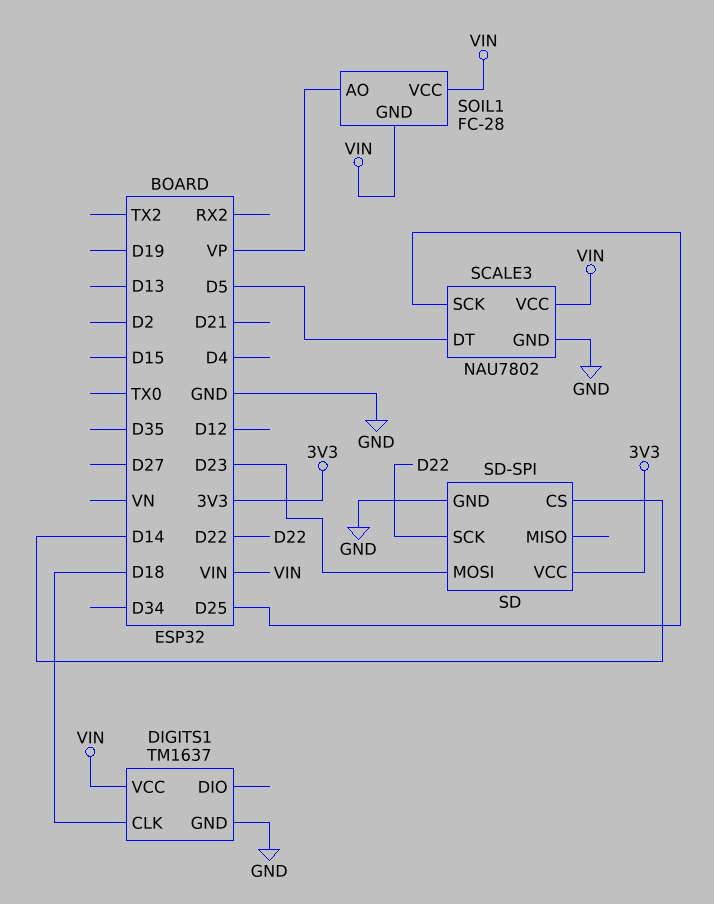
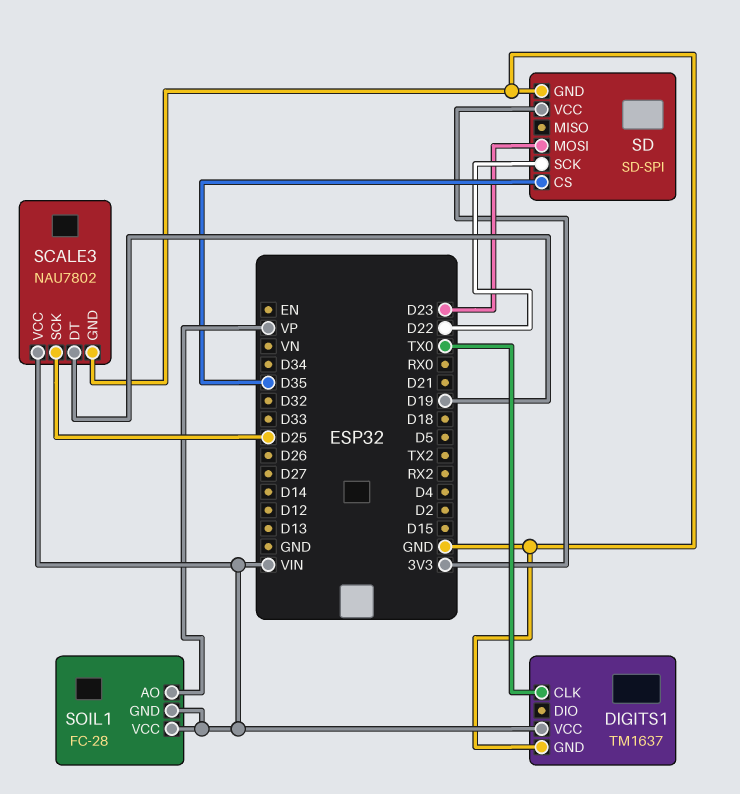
DIGITS1 pin CLK: D18 -> TX0
SCALE3 pin DT: D5 -> D19
SD pin CS: D14 -> D35

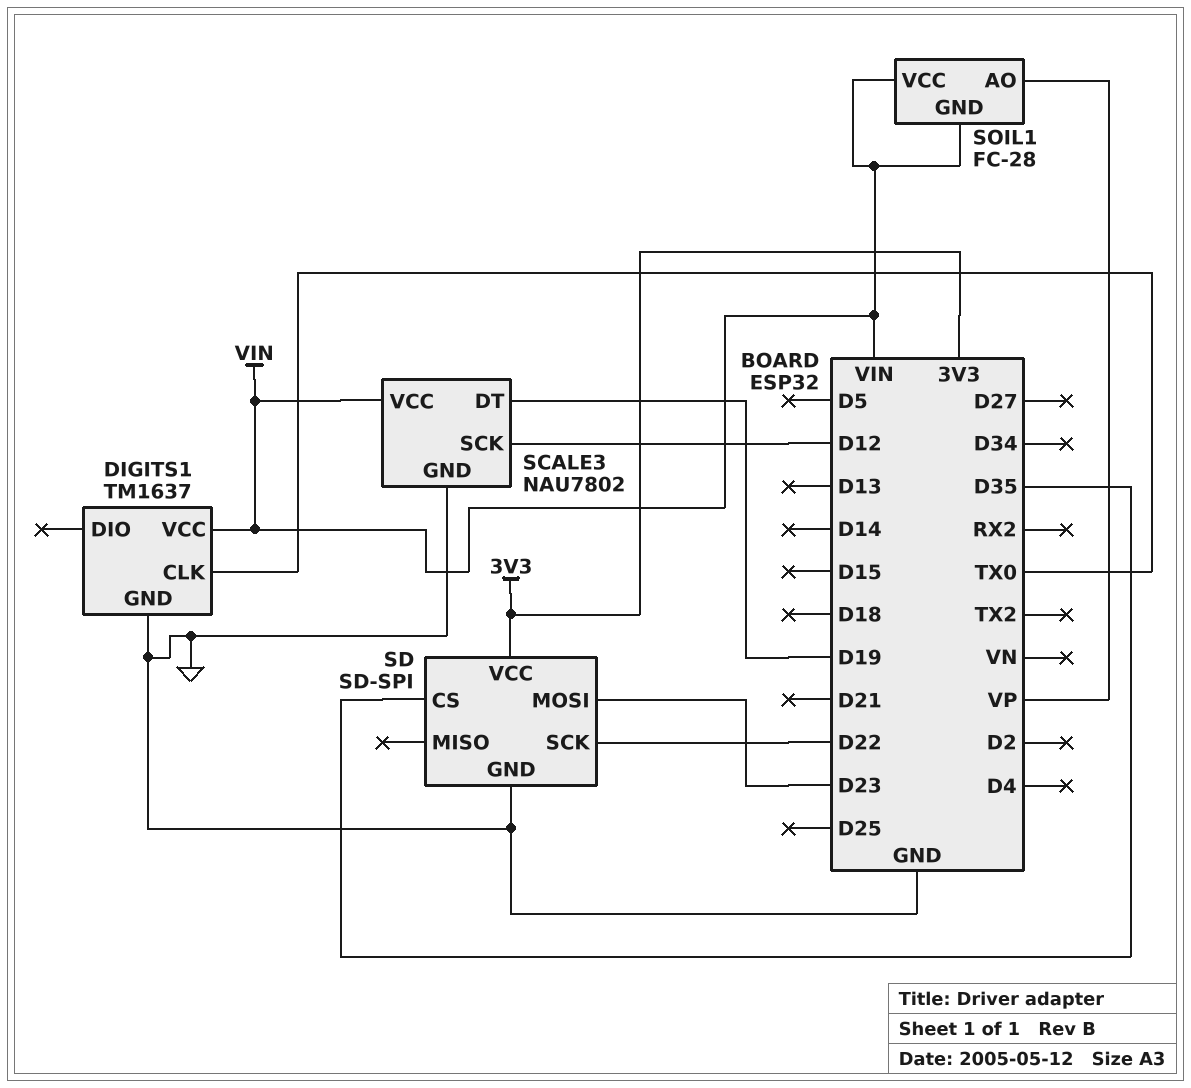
SCALE3 pin SCK: D25 -> D12

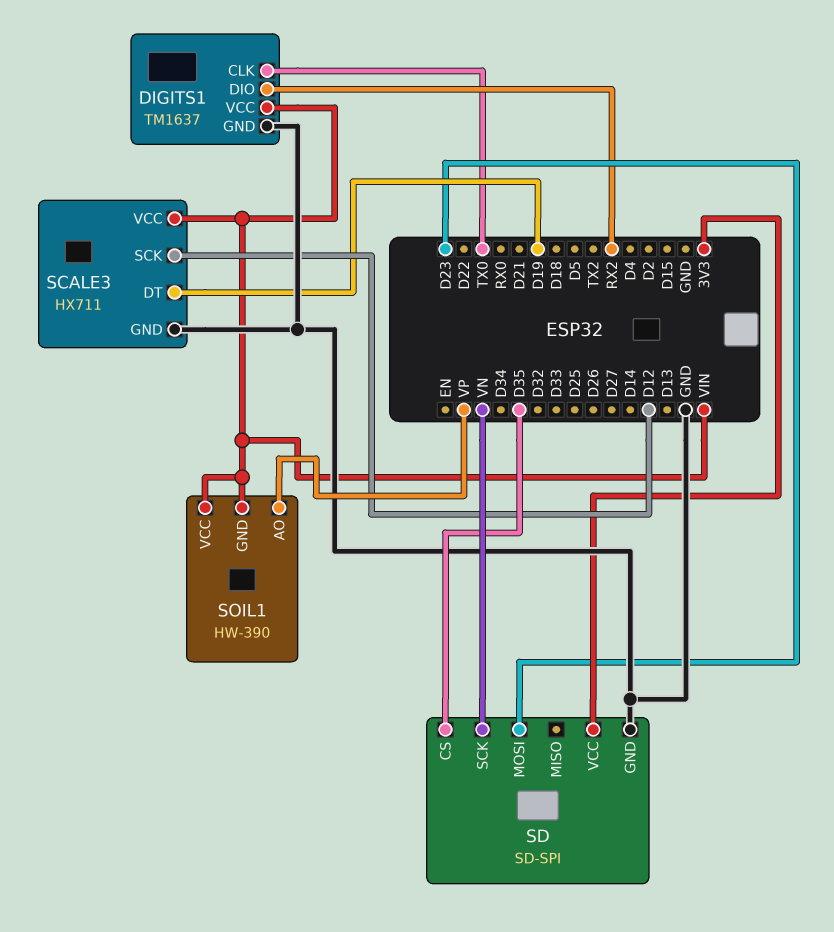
DIGITS1 pin DIO: none -> RX2
SCALE3: NAU7802 -> HX711
SD pin SCK: D22 -> VN
SOIL1: FC-28 -> HW-390

